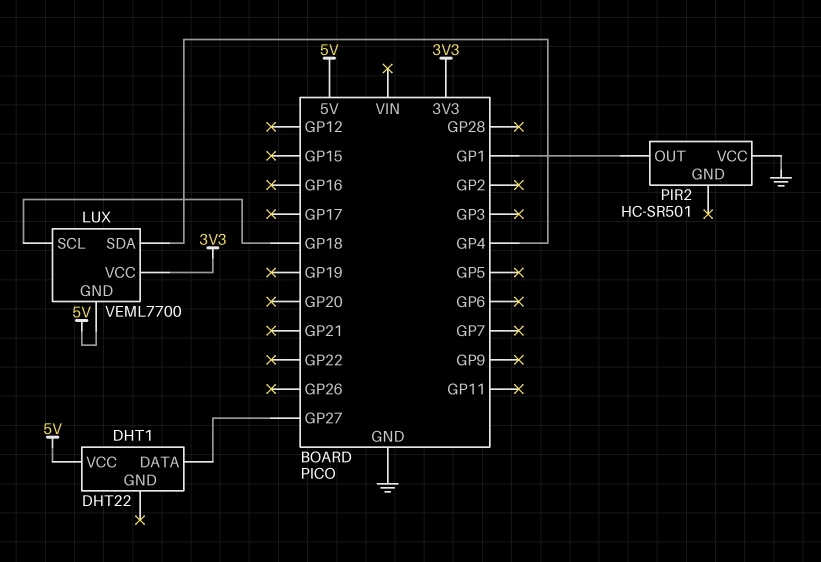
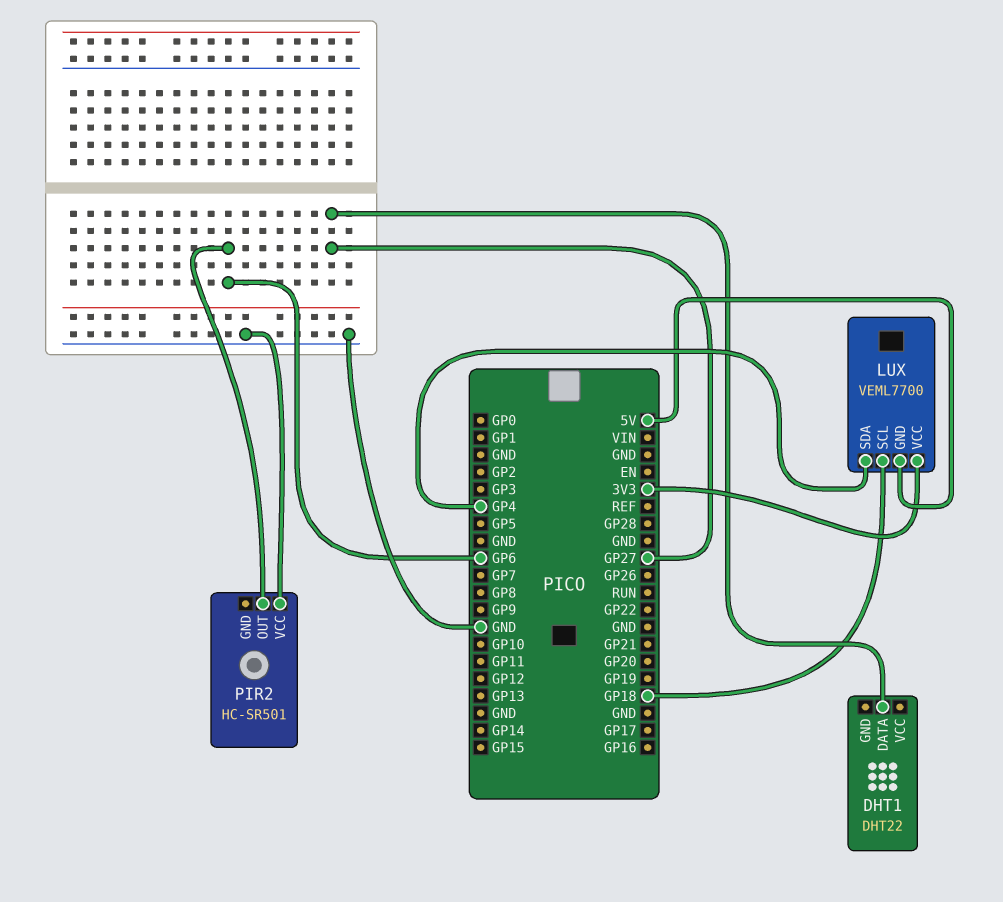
DHT1 pin VCC: 5V -> none
PIR2 pin OUT: GP1 -> GP6

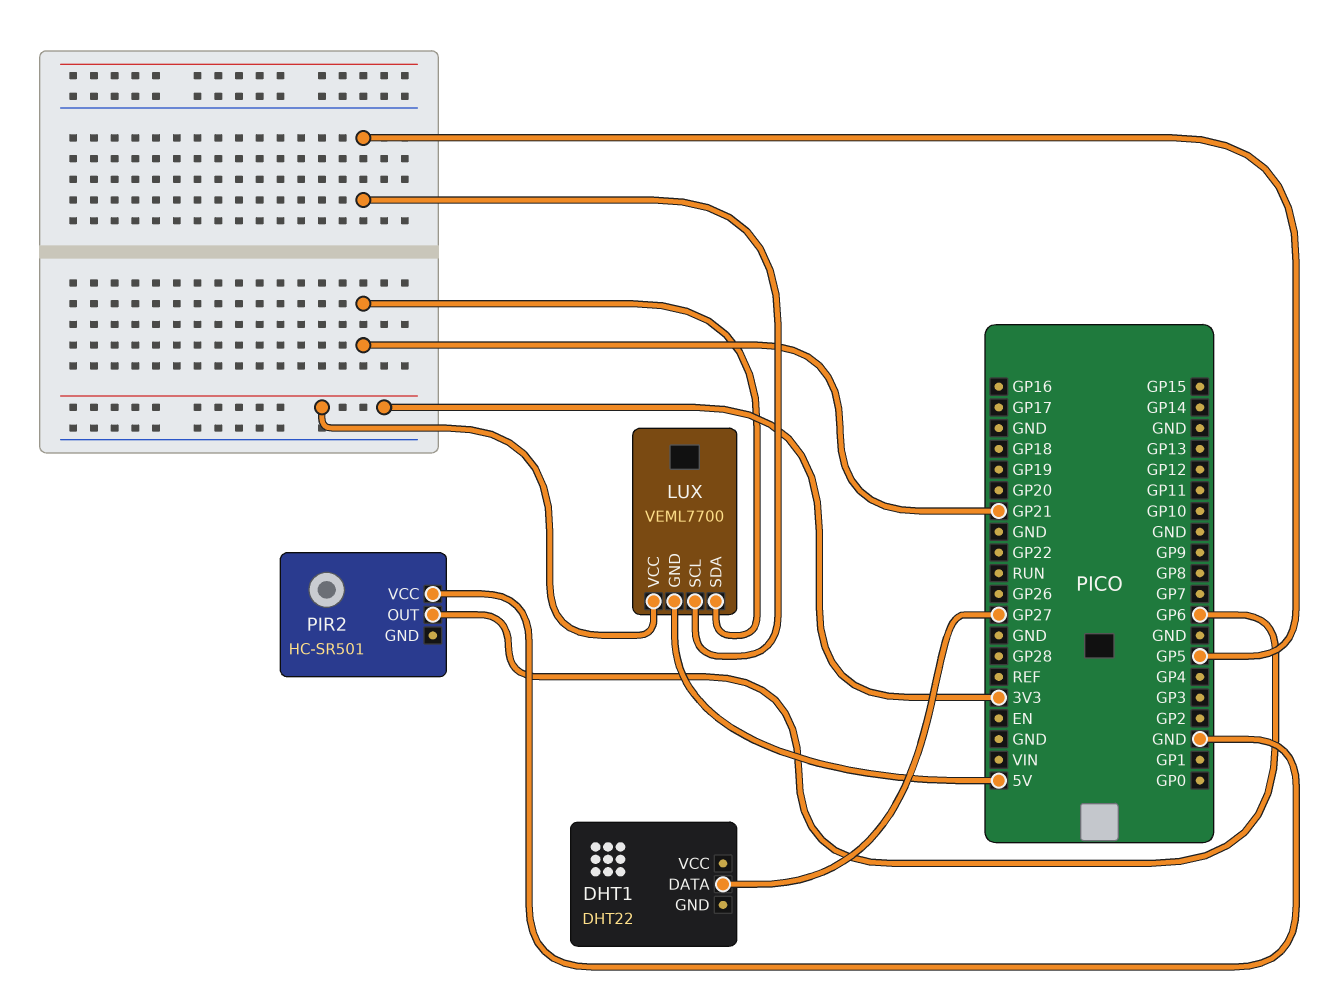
LUX pin SCL: GP18 -> GP5
LUX pin SDA: GP4 -> GP21

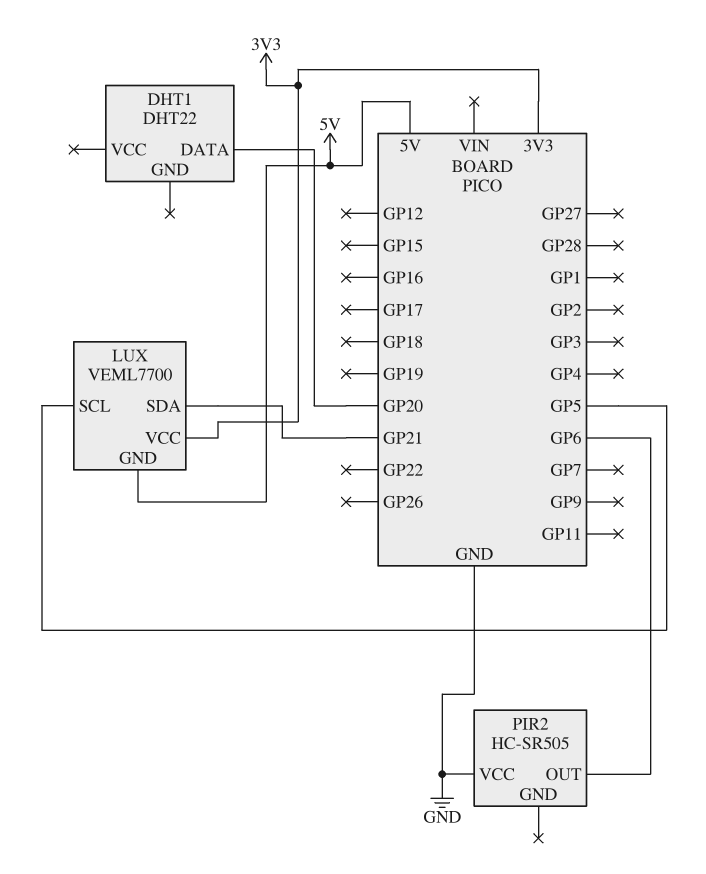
DHT1 pin DATA: GP27 -> GP20
PIR2: HC-SR501 -> HC-SR505

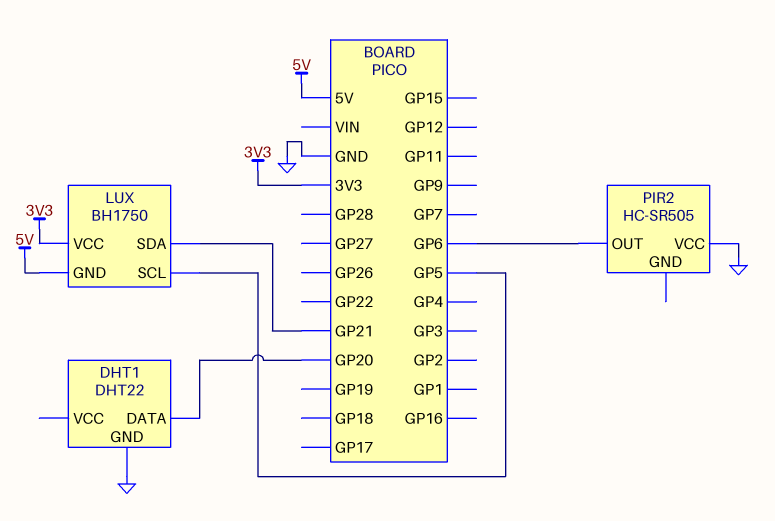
DHT1 pin GND: none -> GND
LUX: VEML7700 -> BH1750

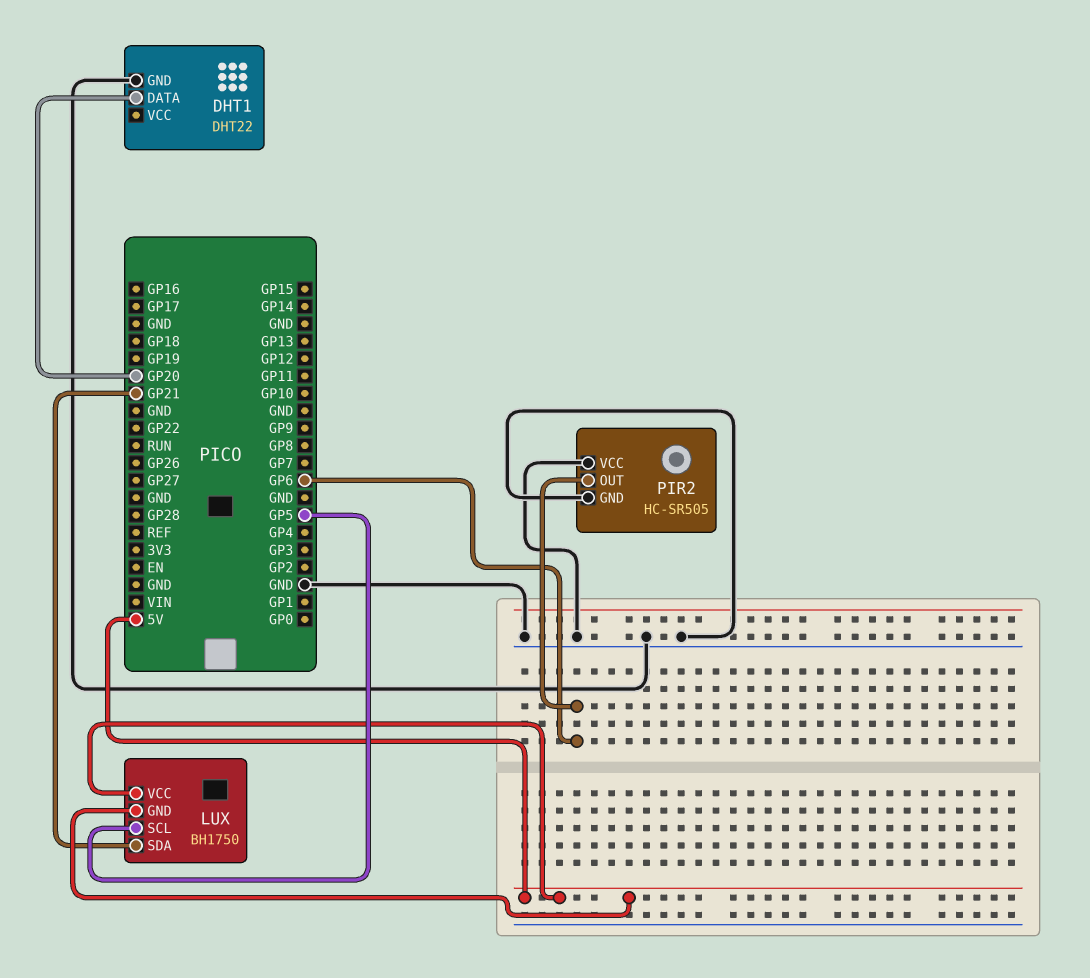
LUX pin VCC: 3V3 -> 5V
PIR2 pin GND: none -> GND

